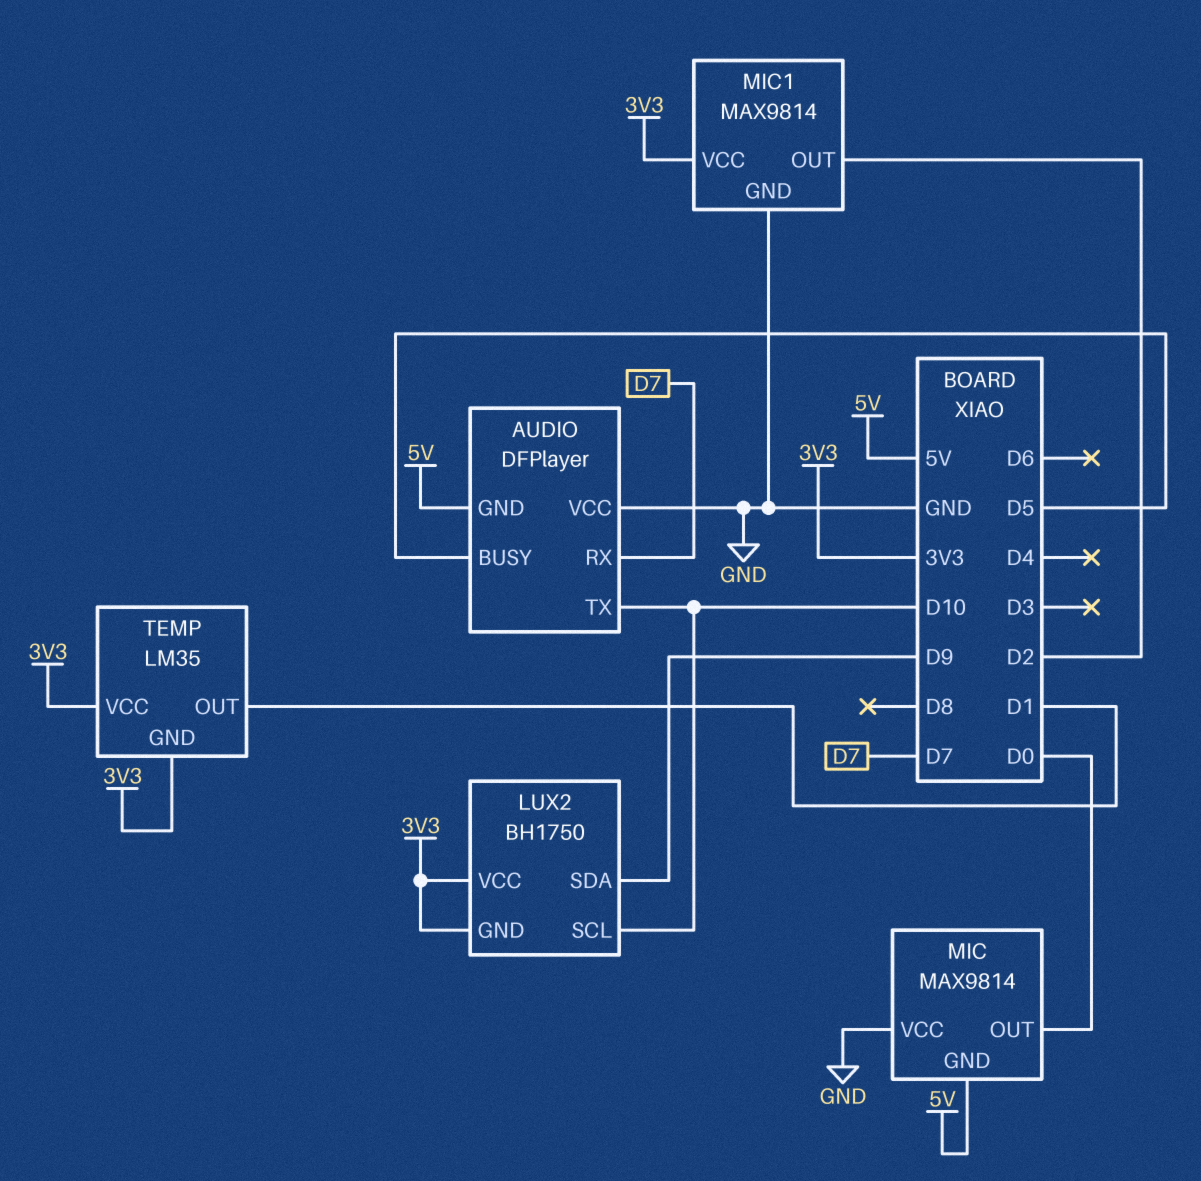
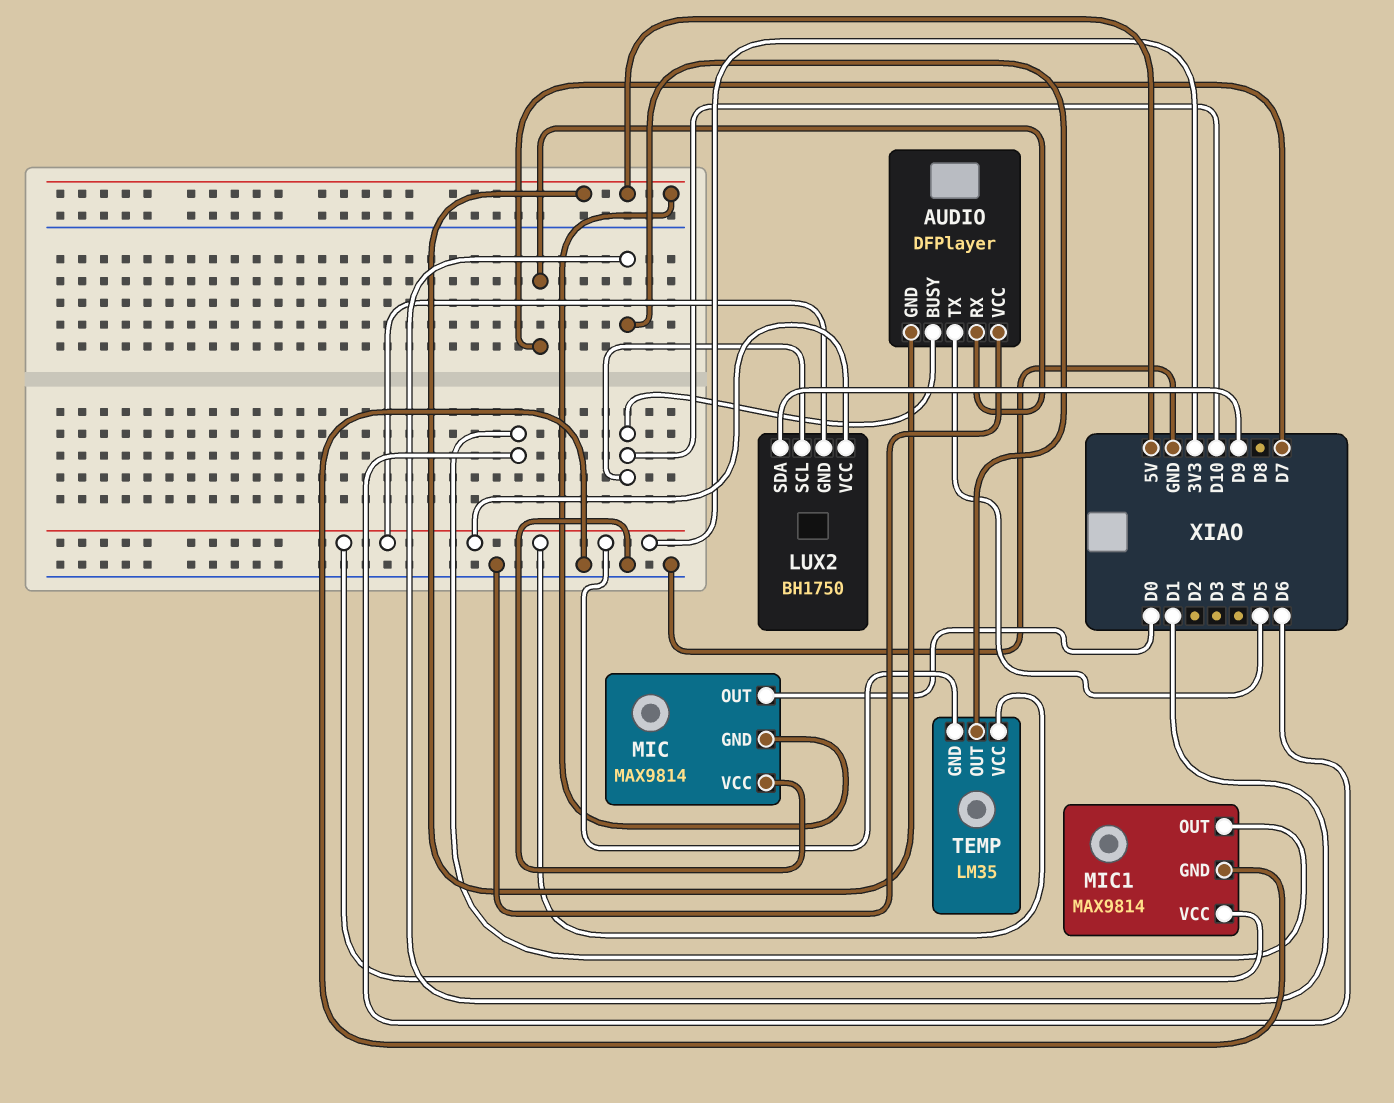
AUDIO pin BUSY: D5 -> D10
AUDIO pin TX: D10 -> D5
MIC1 pin OUT: D2 -> D6

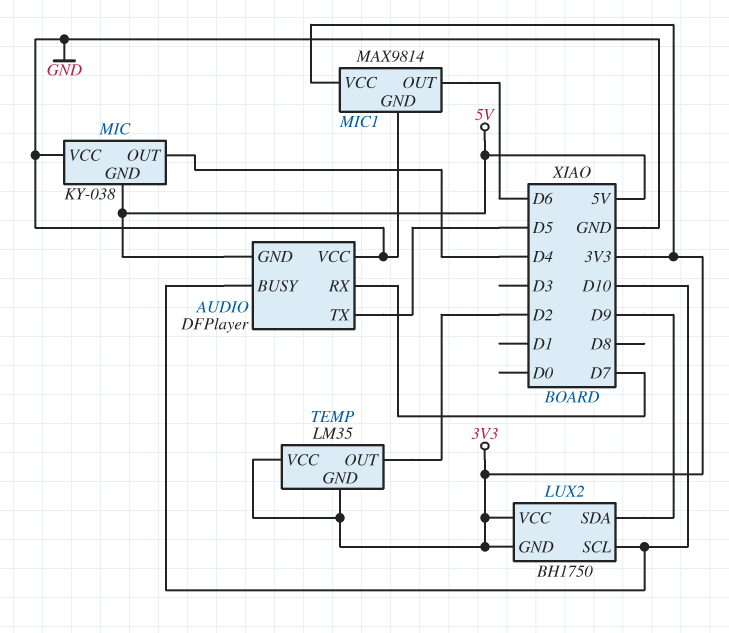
MIC: MAX9814 -> KY-038
MIC pin OUT: D0 -> D4
TEMP pin OUT: D1 -> D2

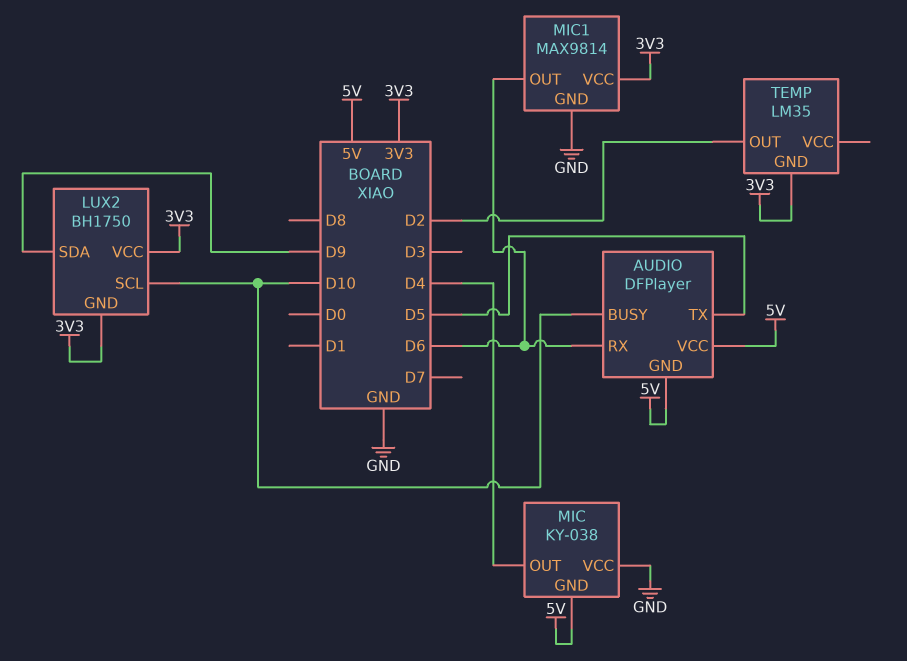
AUDIO pin RX: D7 -> D6
AUDIO pin VCC: GND -> 5V
TEMP pin VCC: 3V3 -> none

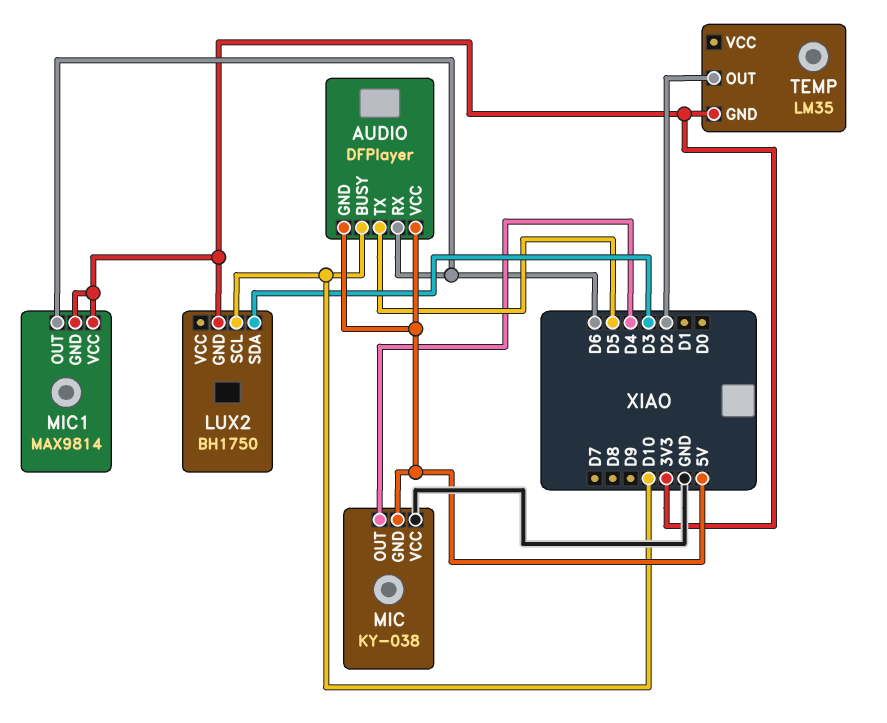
LUX2 pin SDA: D9 -> D3
LUX2 pin VCC: 3V3 -> none
MIC1 pin GND: GND -> 3V3

